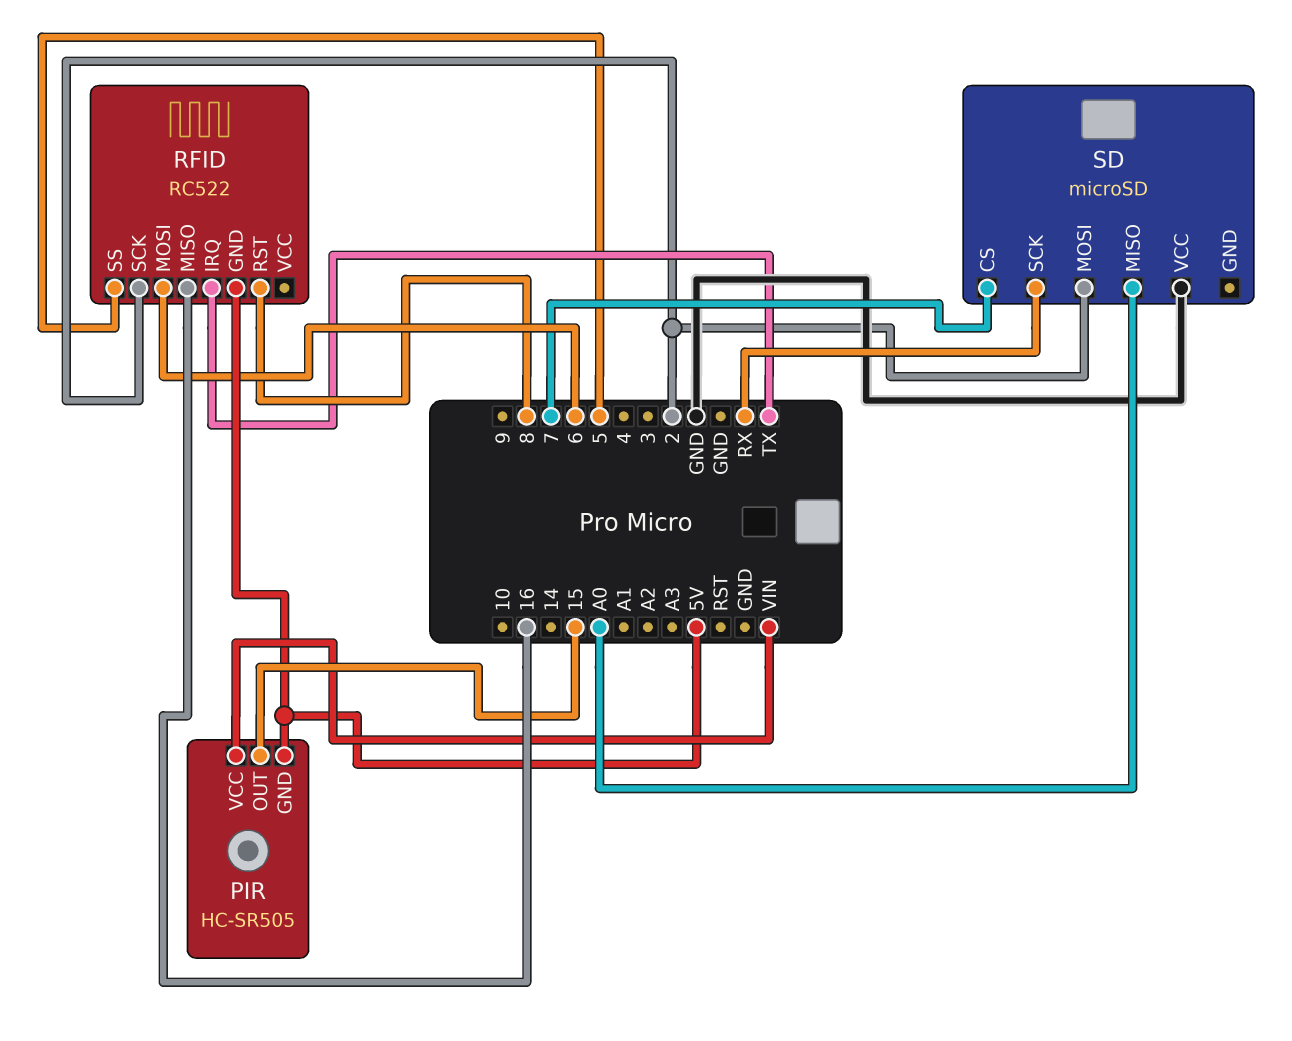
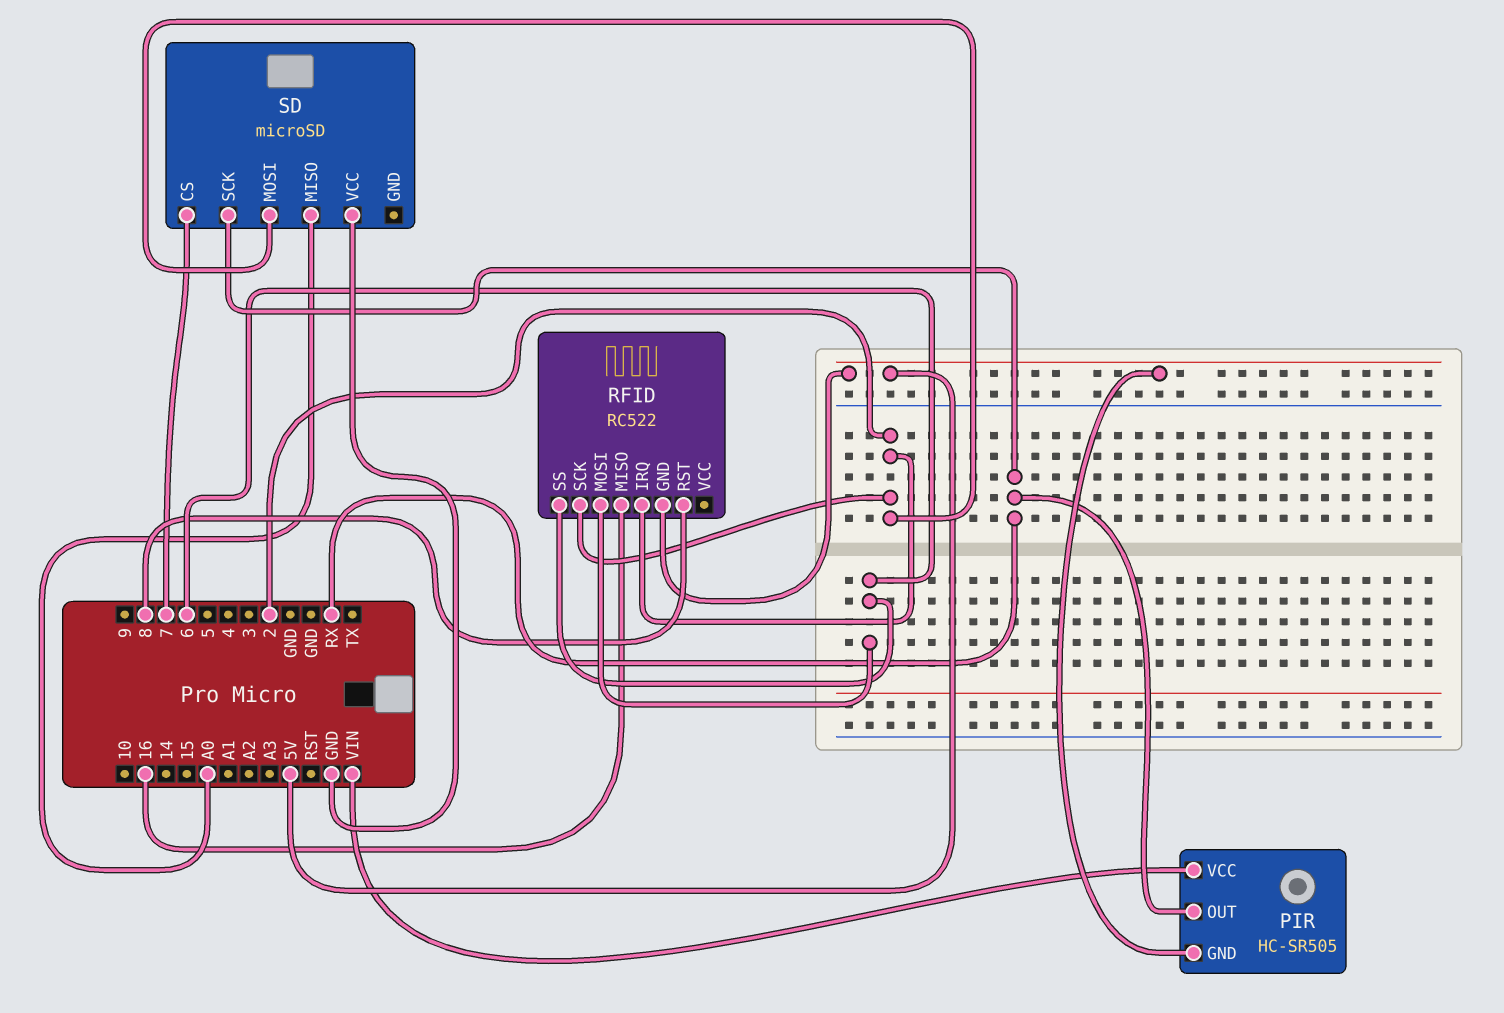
PIR pin OUT: 15 -> RX
RFID pin IRQ: TX -> 2
RFID pin SS: 5 -> 6

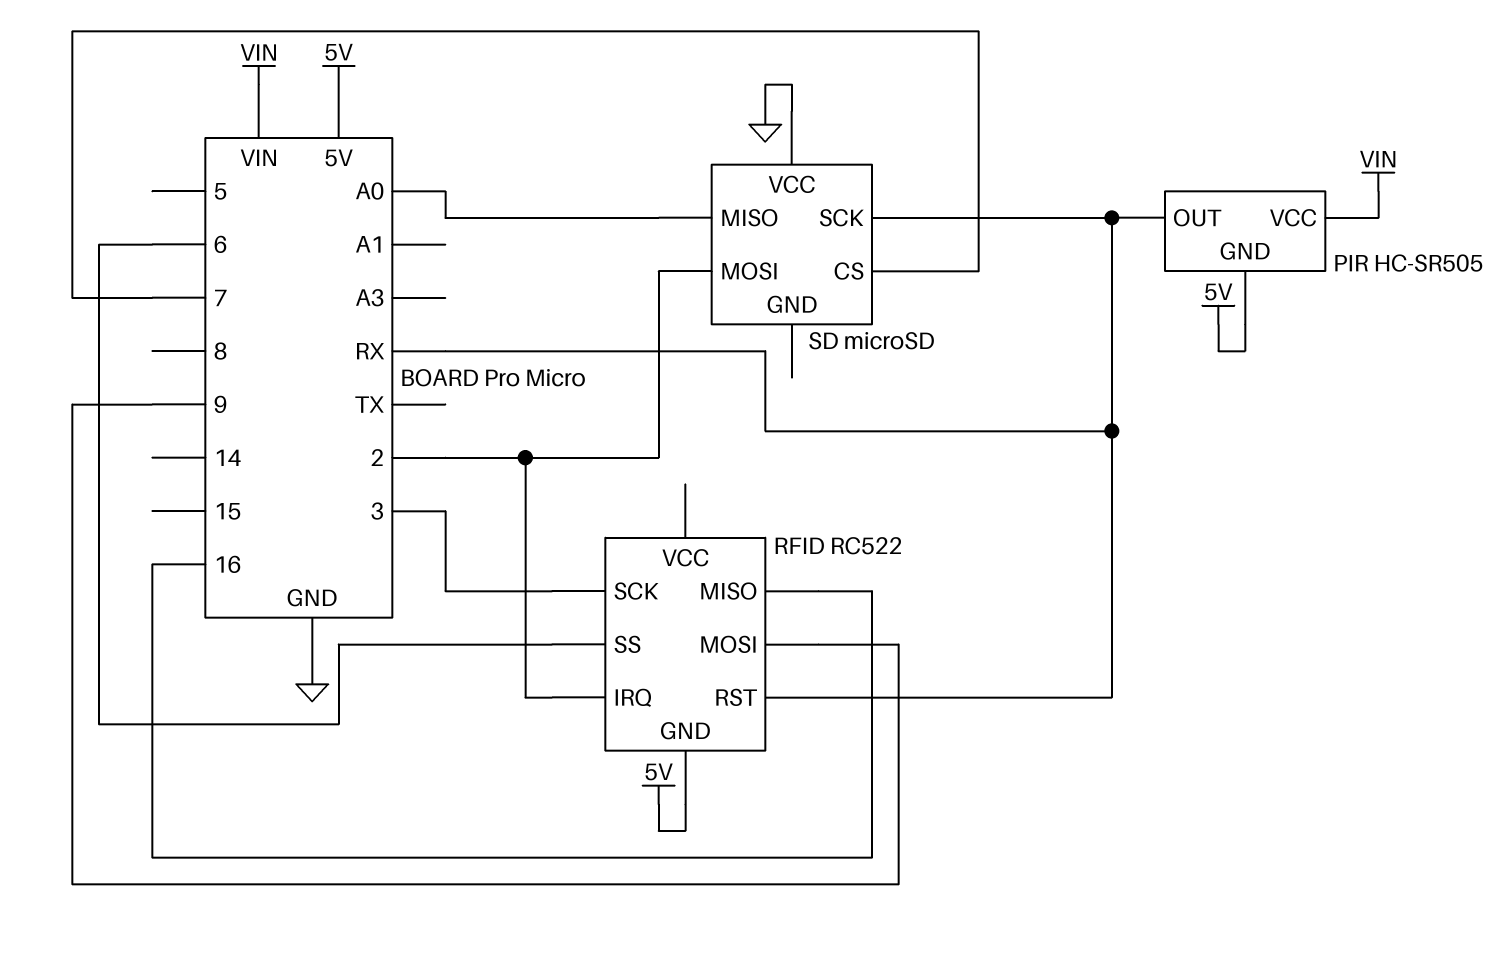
RFID pin MOSI: 6 -> 9
RFID pin RST: 8 -> RX
RFID pin SCK: 2 -> 3

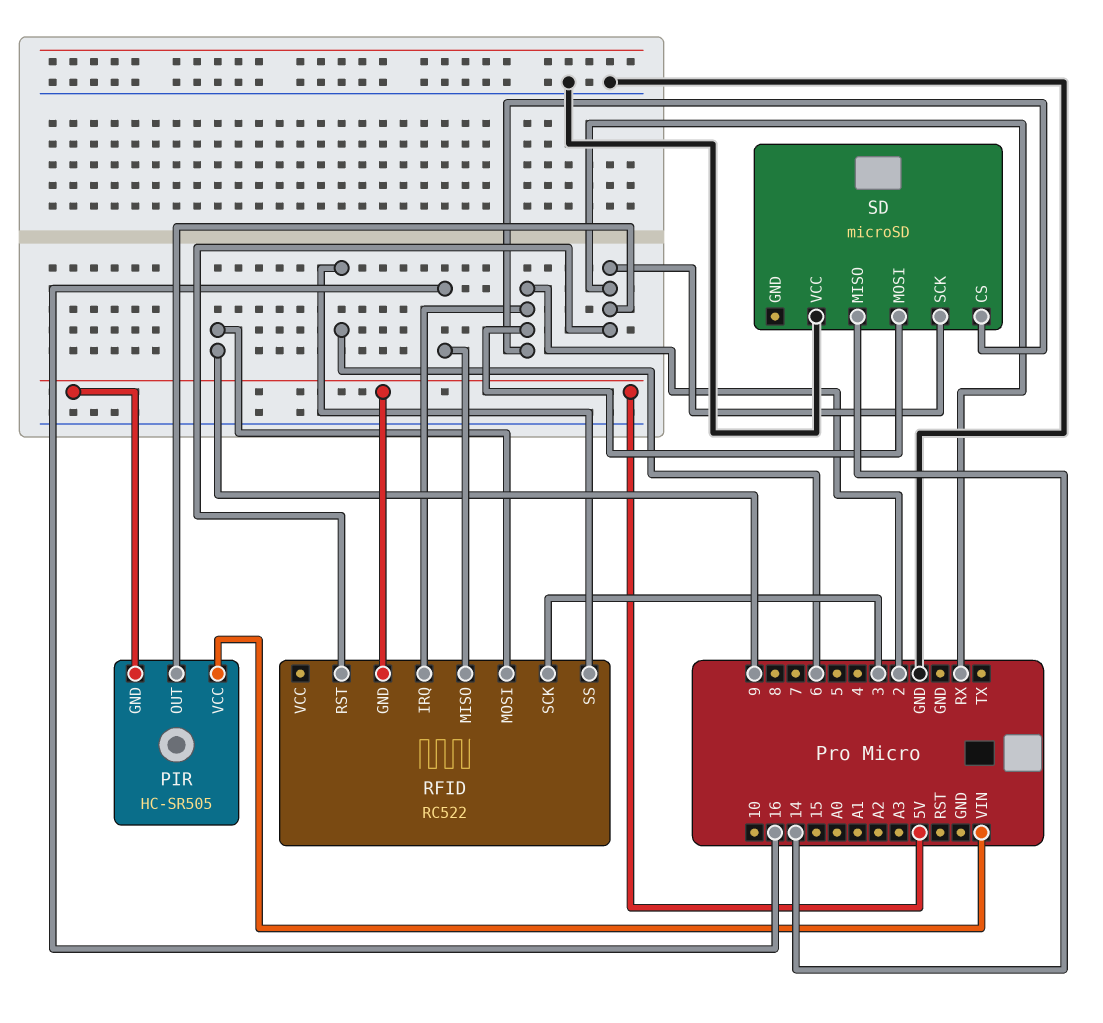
SD pin CS: 7 -> 2
SD pin MISO: A0 -> 14

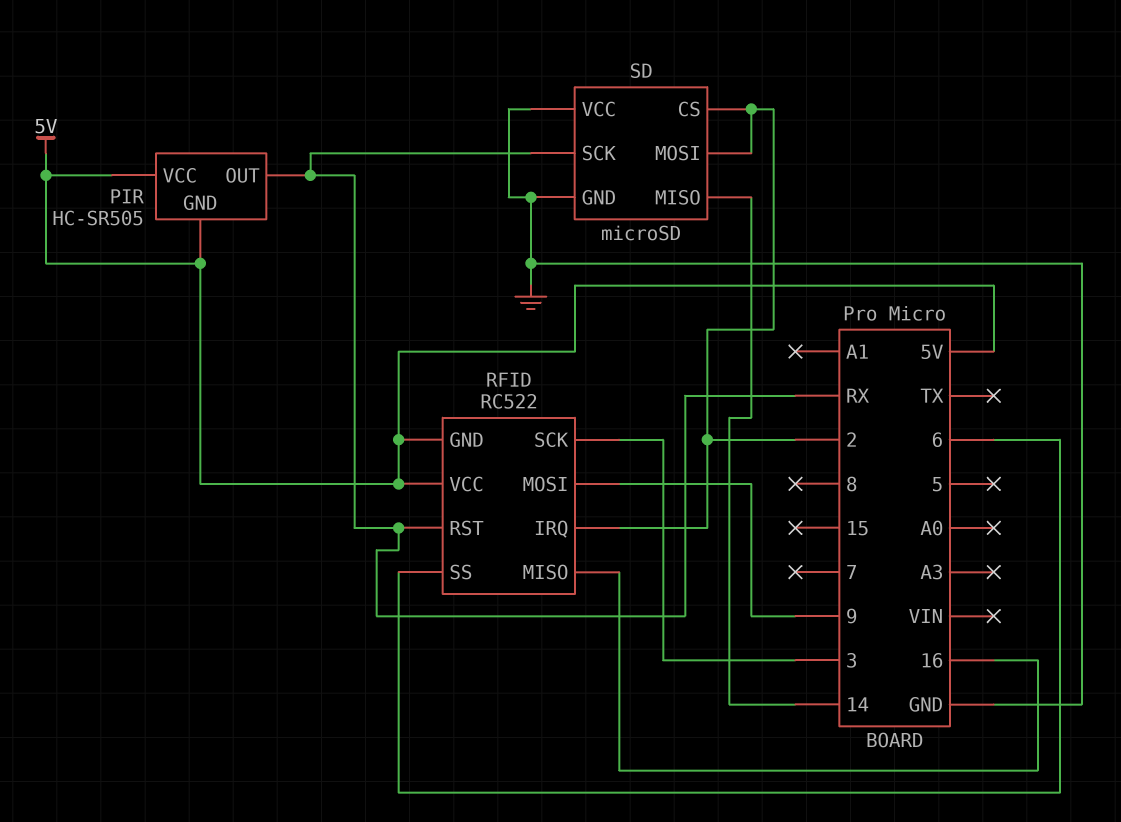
PIR pin VCC: VIN -> 5V
RFID pin VCC: none -> 5V
SD pin GND: none -> GND

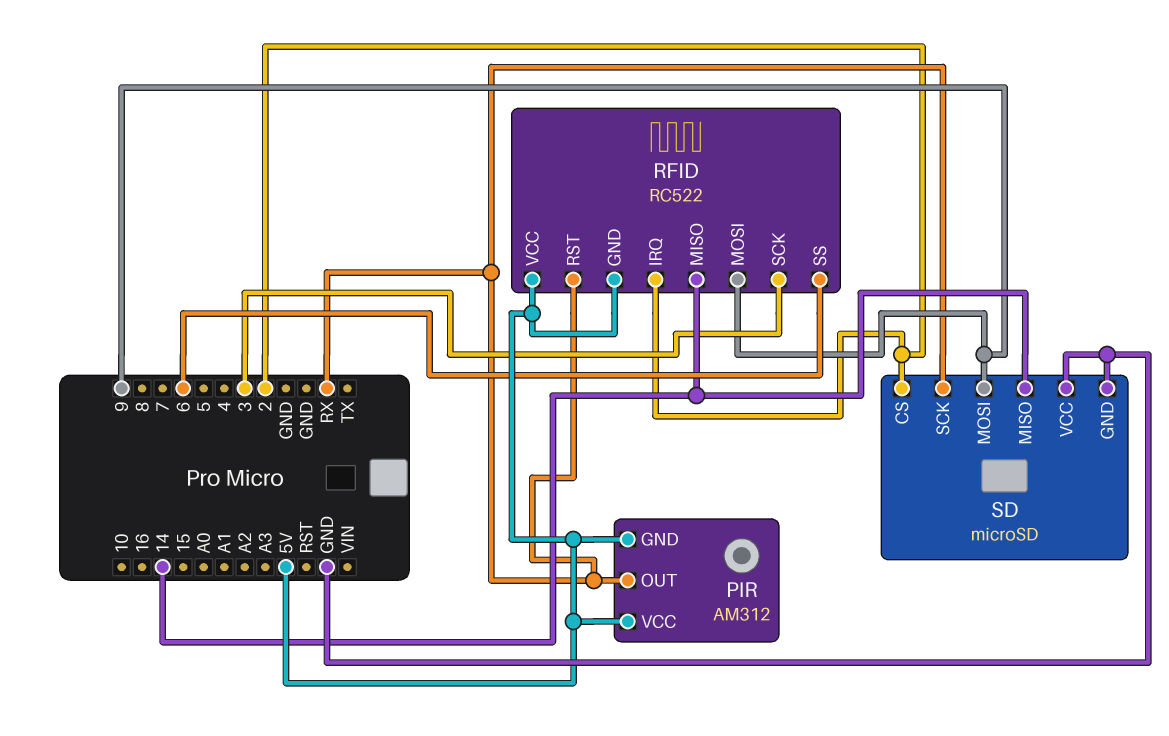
PIR: HC-SR505 -> AM312
RFID pin MISO: 16 -> 14
SD pin MOSI: 2 -> 9

